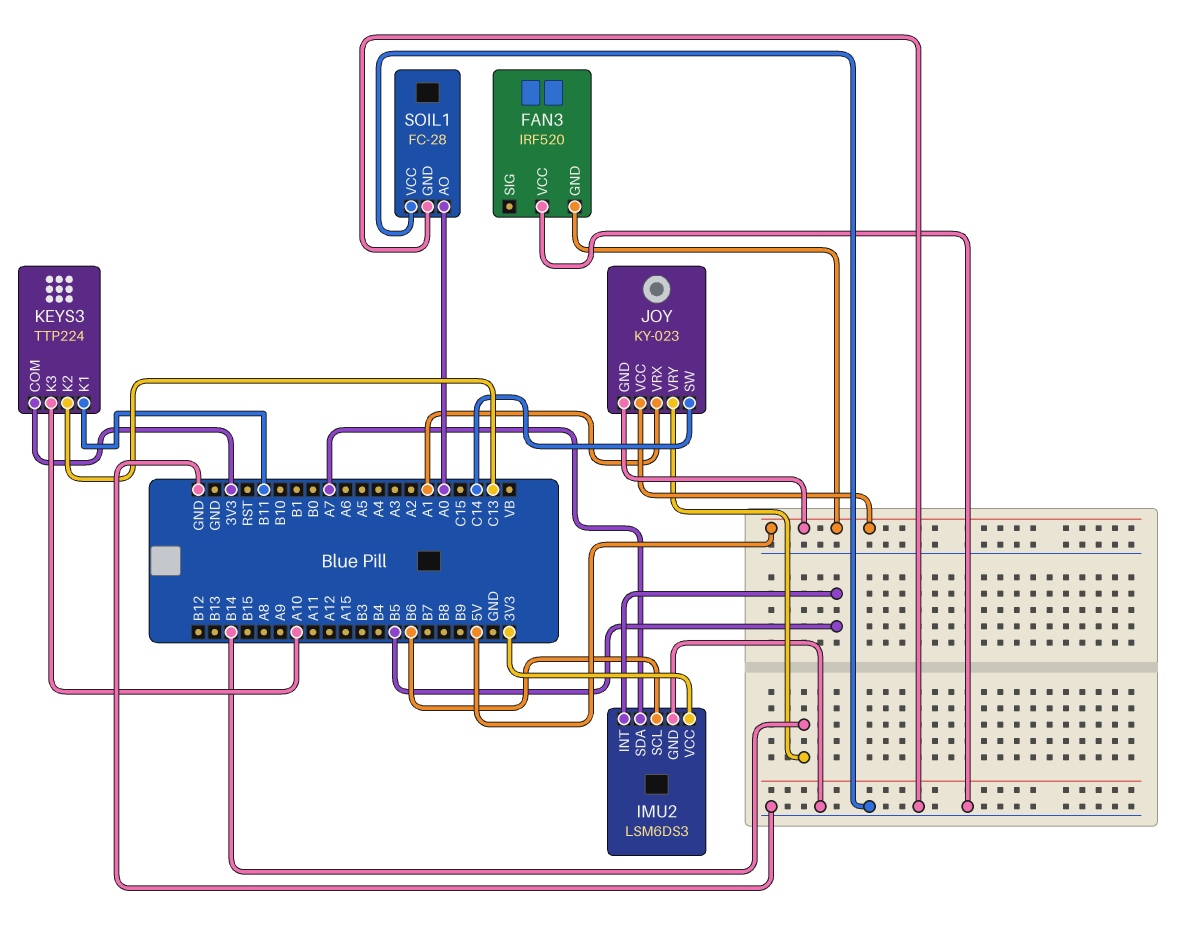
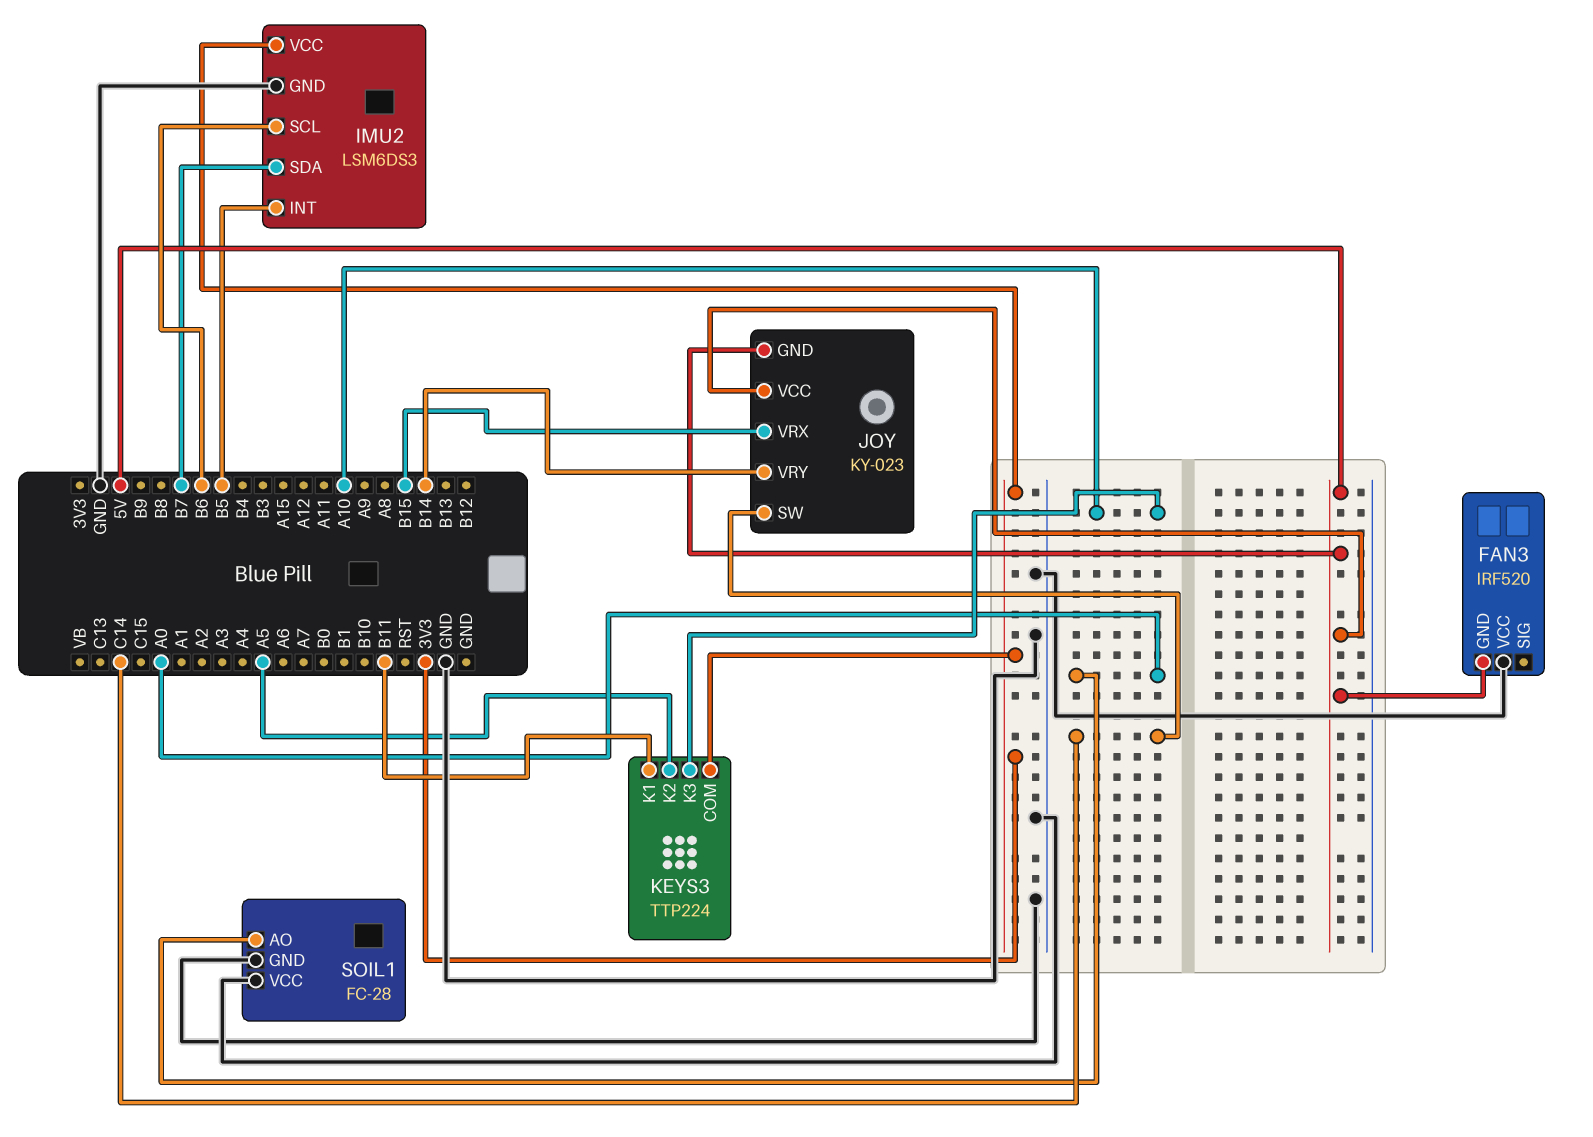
IMU2 pin SDA: A7 -> B7
JOY pin VRX: A1 -> B15
KEYS3 pin K2: C13 -> A5

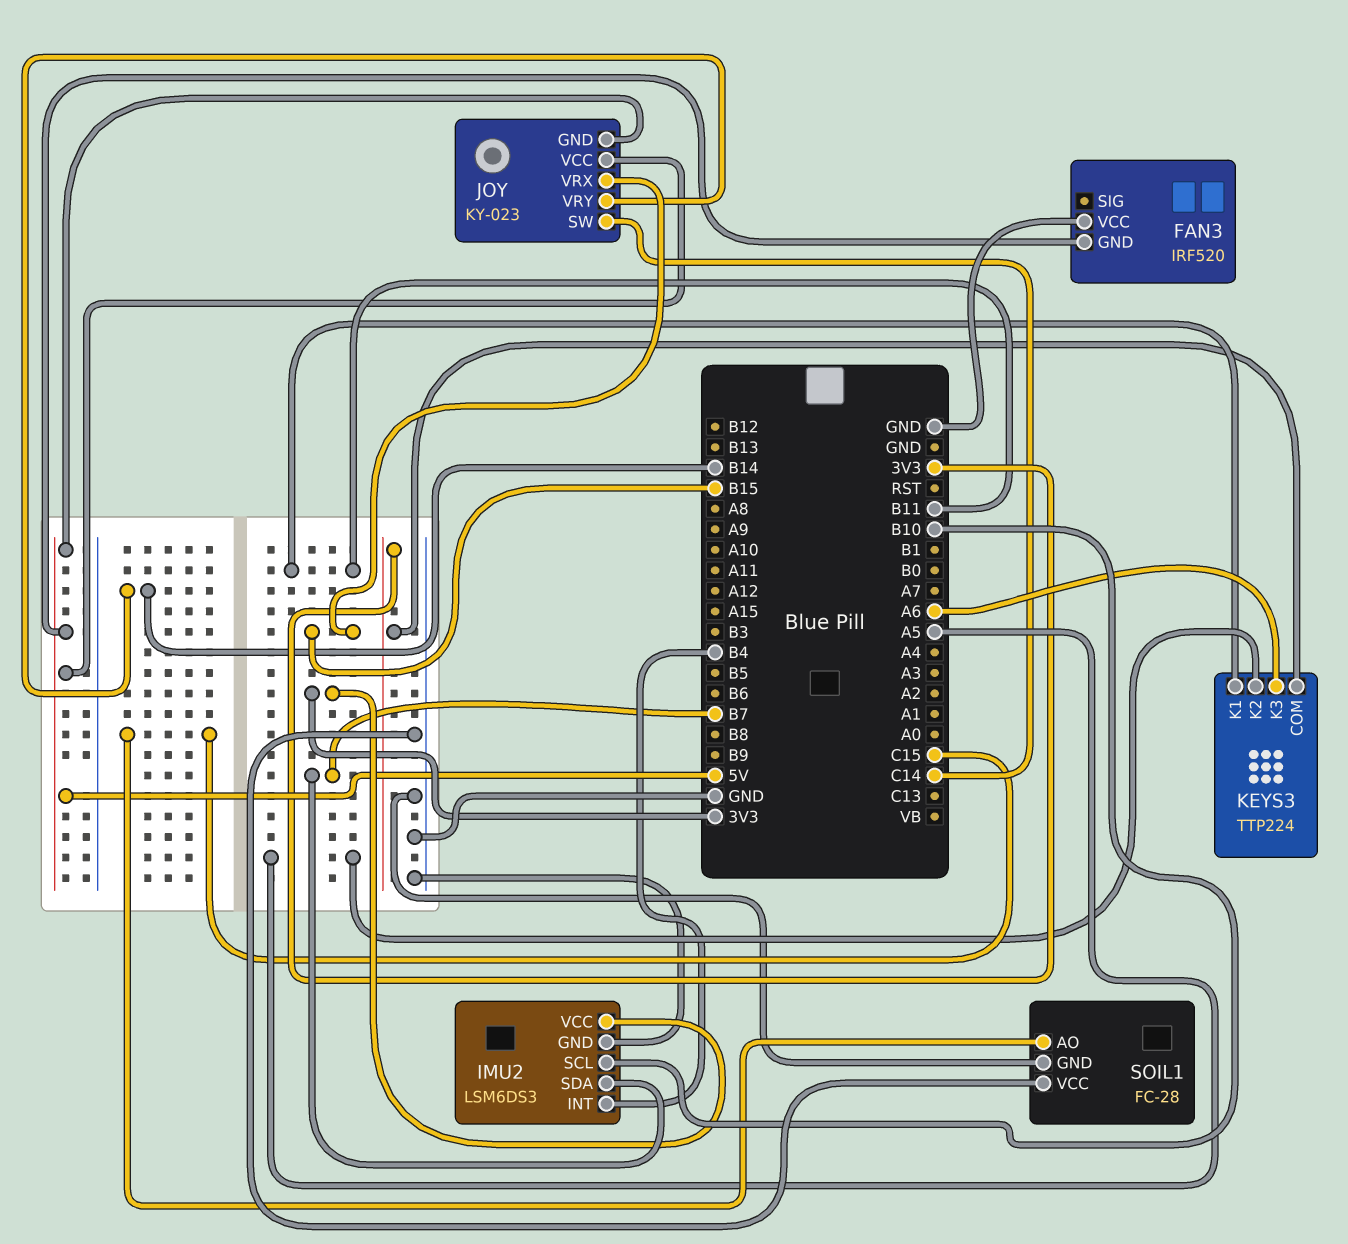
IMU2 pin INT: B5 -> B4
IMU2 pin SCL: B6 -> B10
KEYS3 pin K3: A10 -> A6
SOIL1 pin AO: A0 -> C15

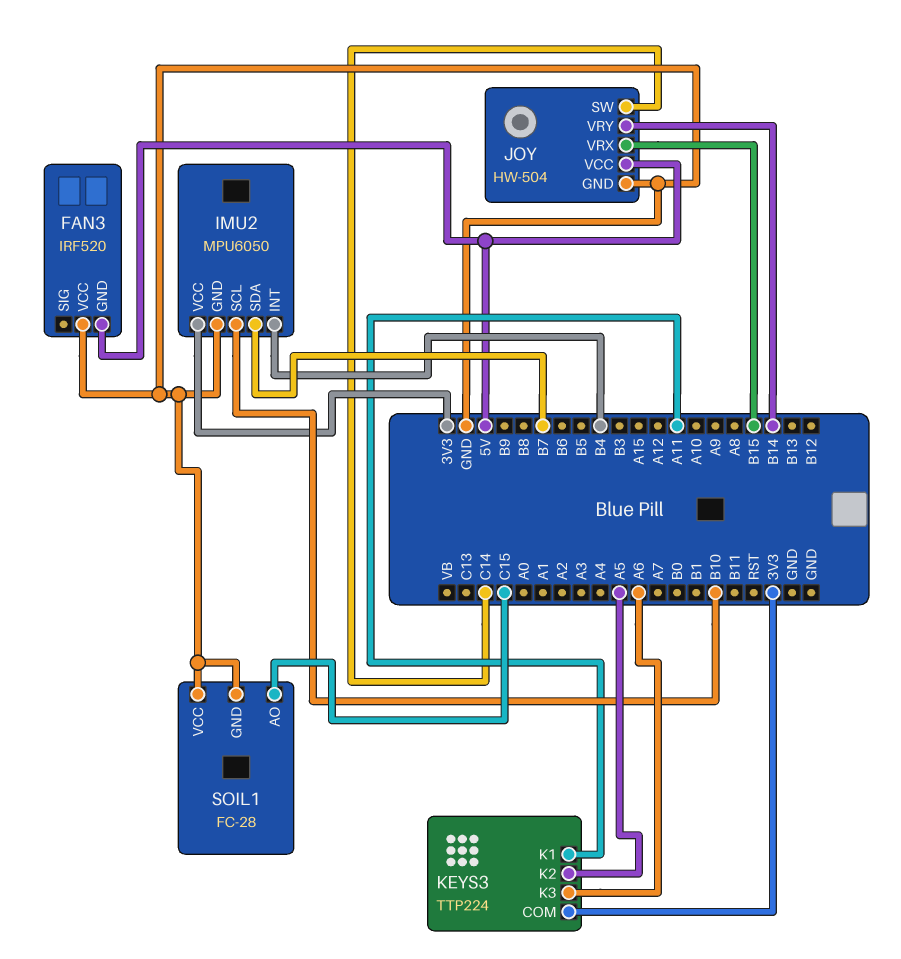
IMU2: LSM6DS3 -> MPU6050
JOY: KY-023 -> HW-504
JOY pin GND: 5V -> GND
KEYS3 pin K1: B11 -> A11

